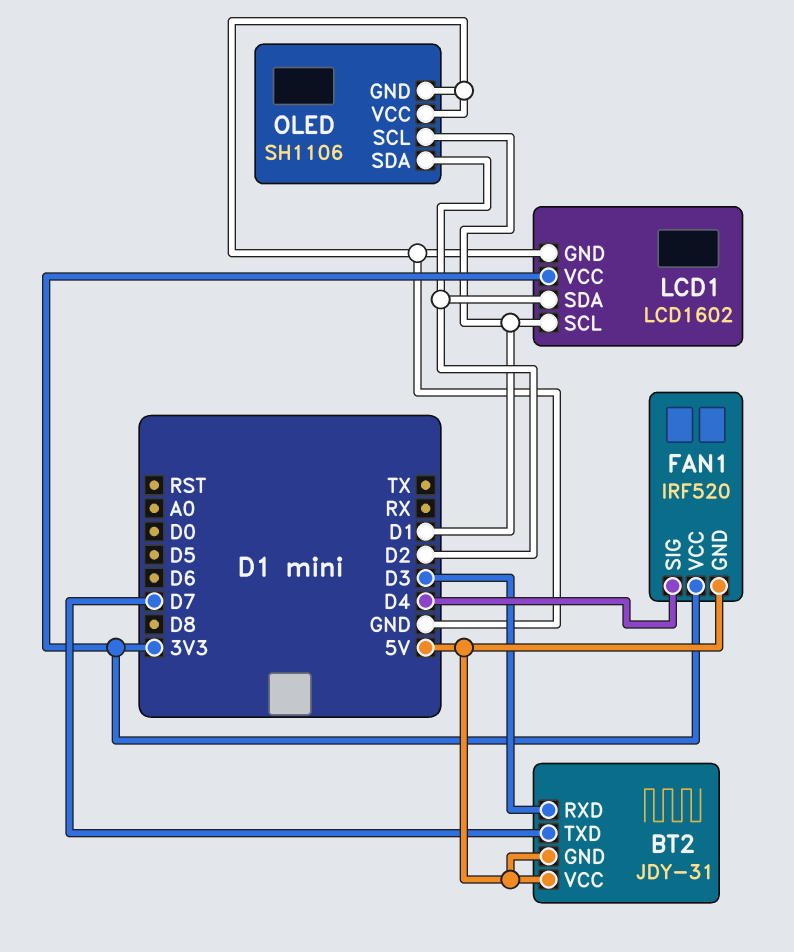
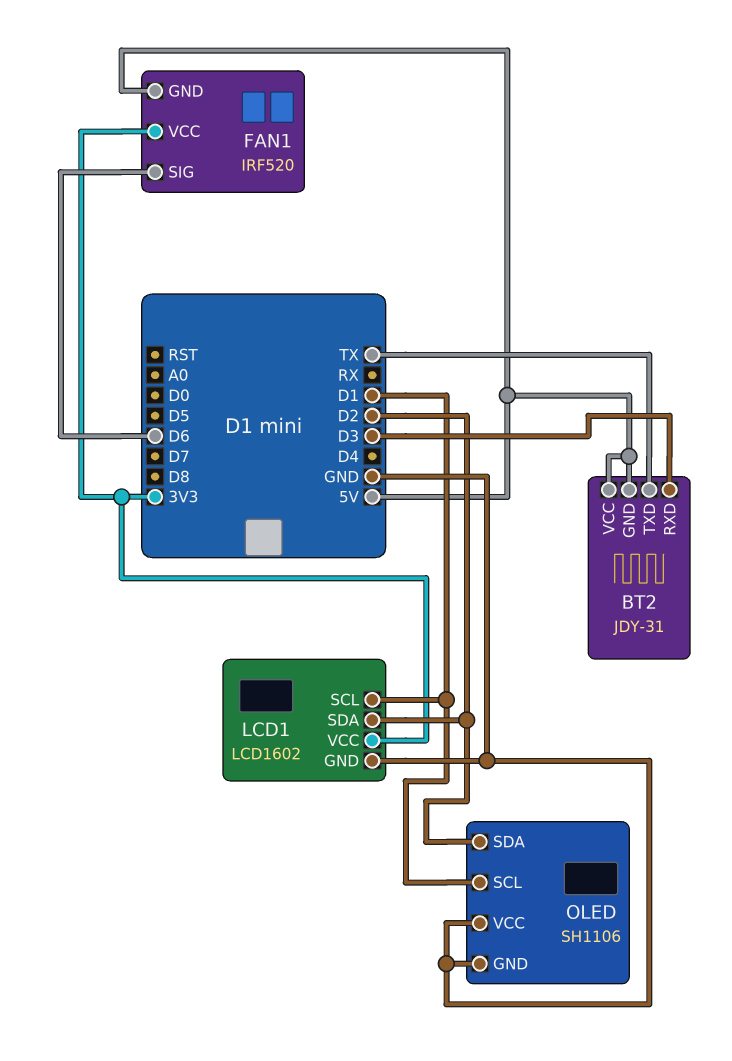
BT2 pin TXD: D7 -> TX
FAN1 pin SIG: D4 -> D6

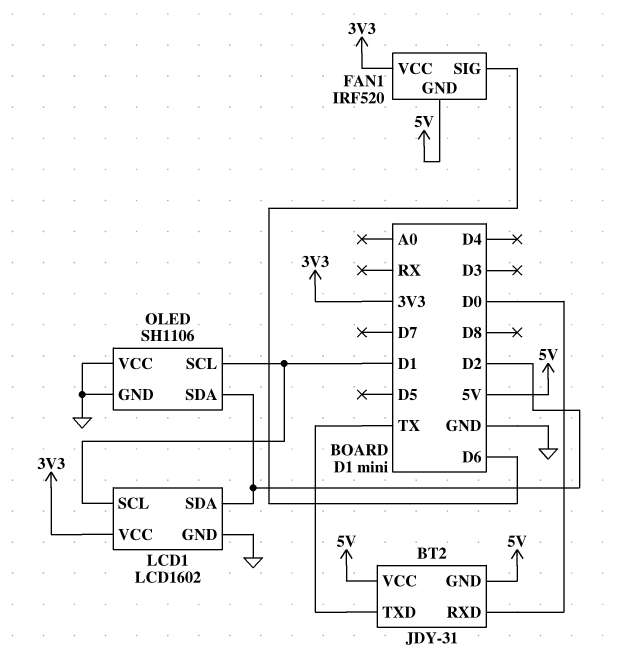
BT2 pin RXD: D3 -> D0

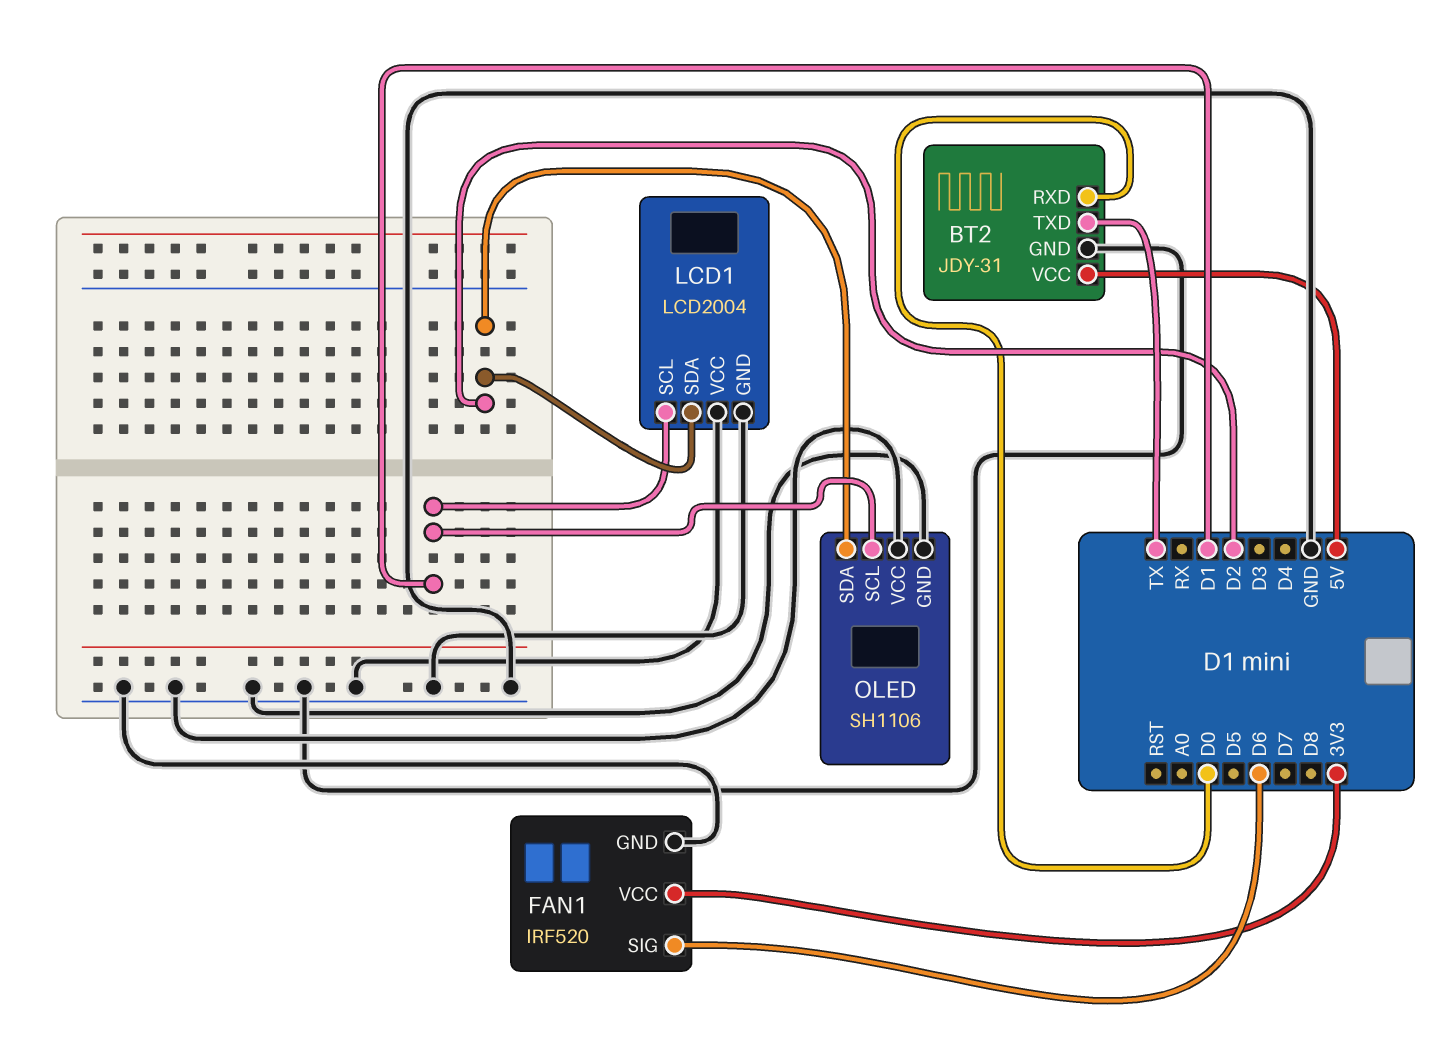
BT2 pin GND: 5V -> GND
FAN1 pin GND: 5V -> GND
LCD1: LCD1602 -> LCD2004
LCD1 pin VCC: 3V3 -> GND

